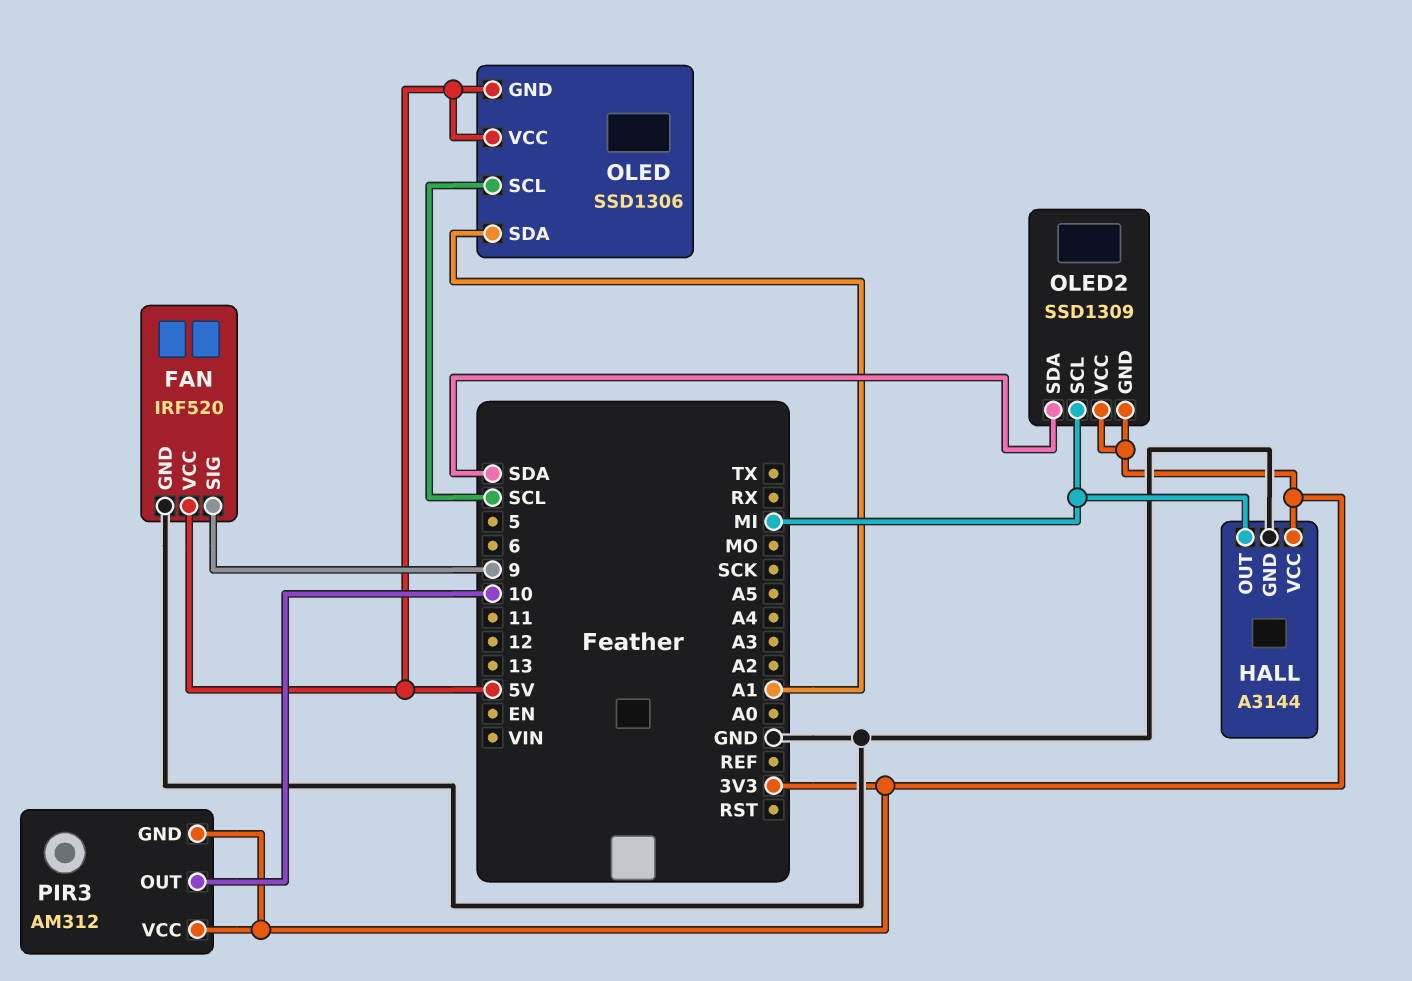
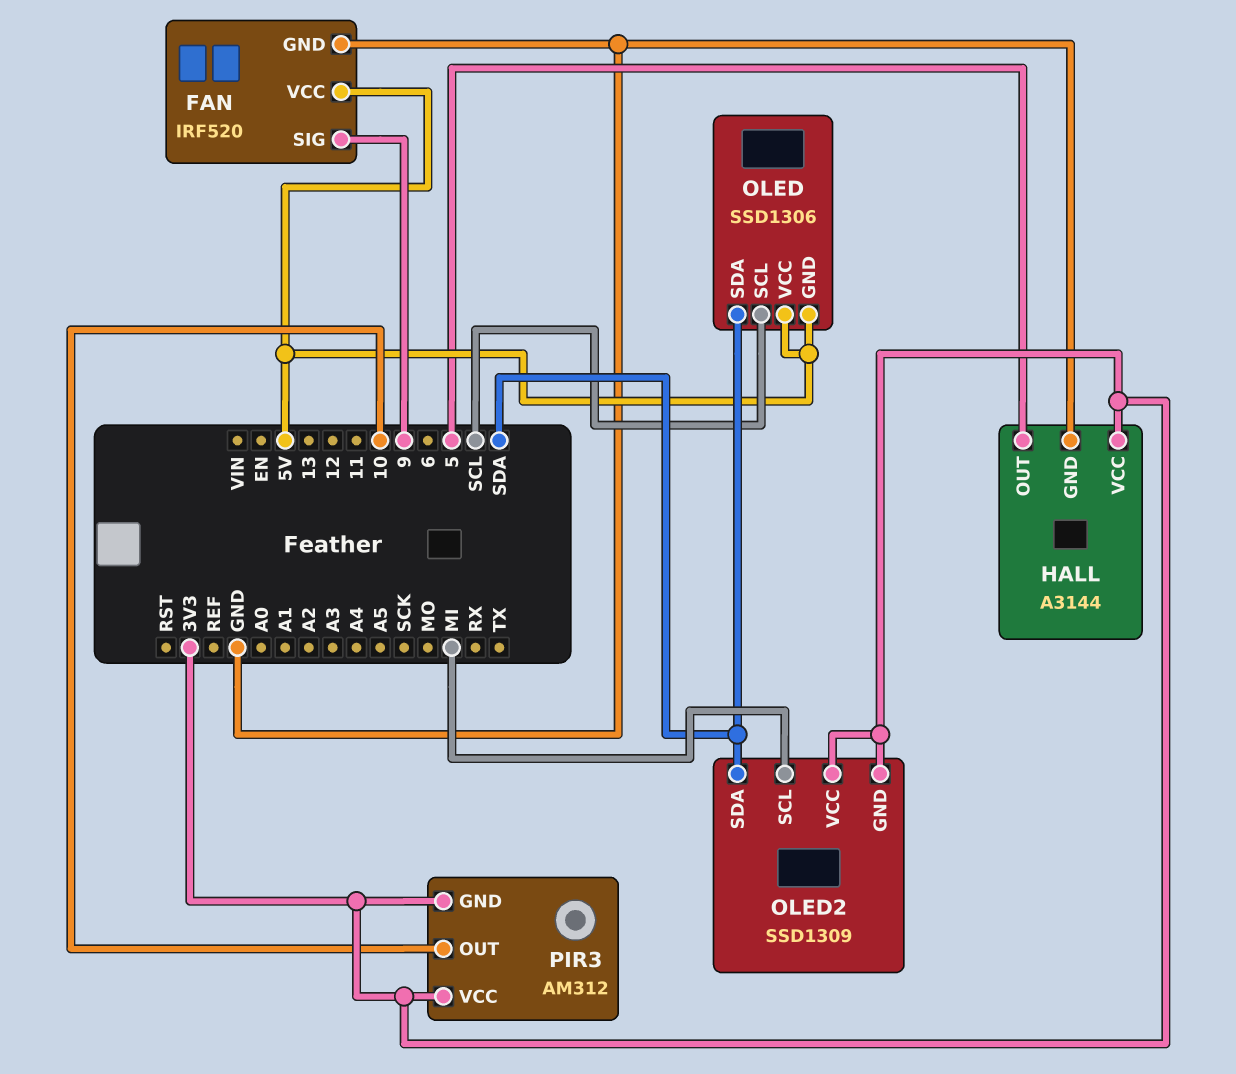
HALL pin OUT: MI -> 5
OLED pin SDA: A1 -> SDA

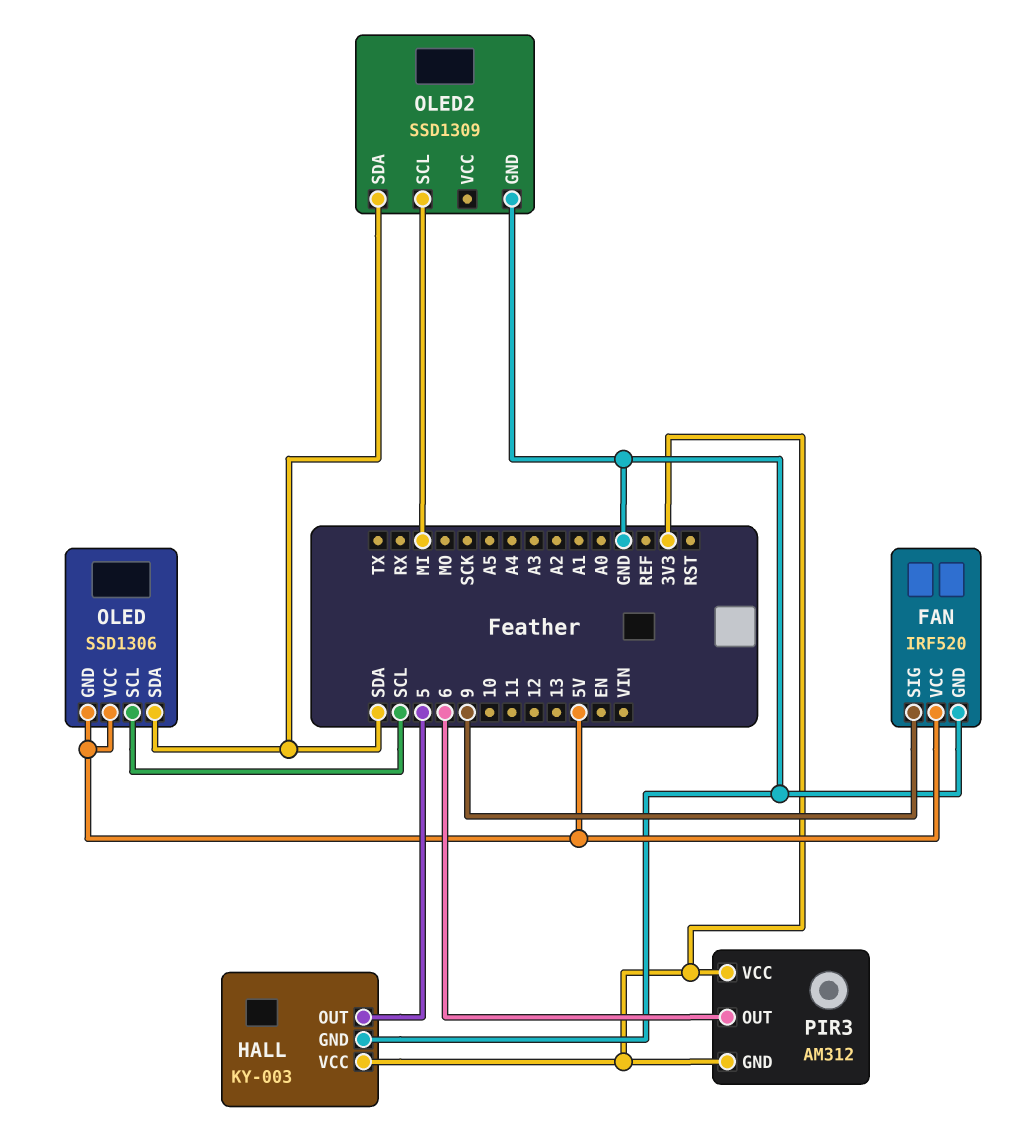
HALL: A3144 -> KY-003
OLED2 pin GND: 3V3 -> GND
OLED2 pin VCC: 3V3 -> none
PIR3 pin OUT: 10 -> 6

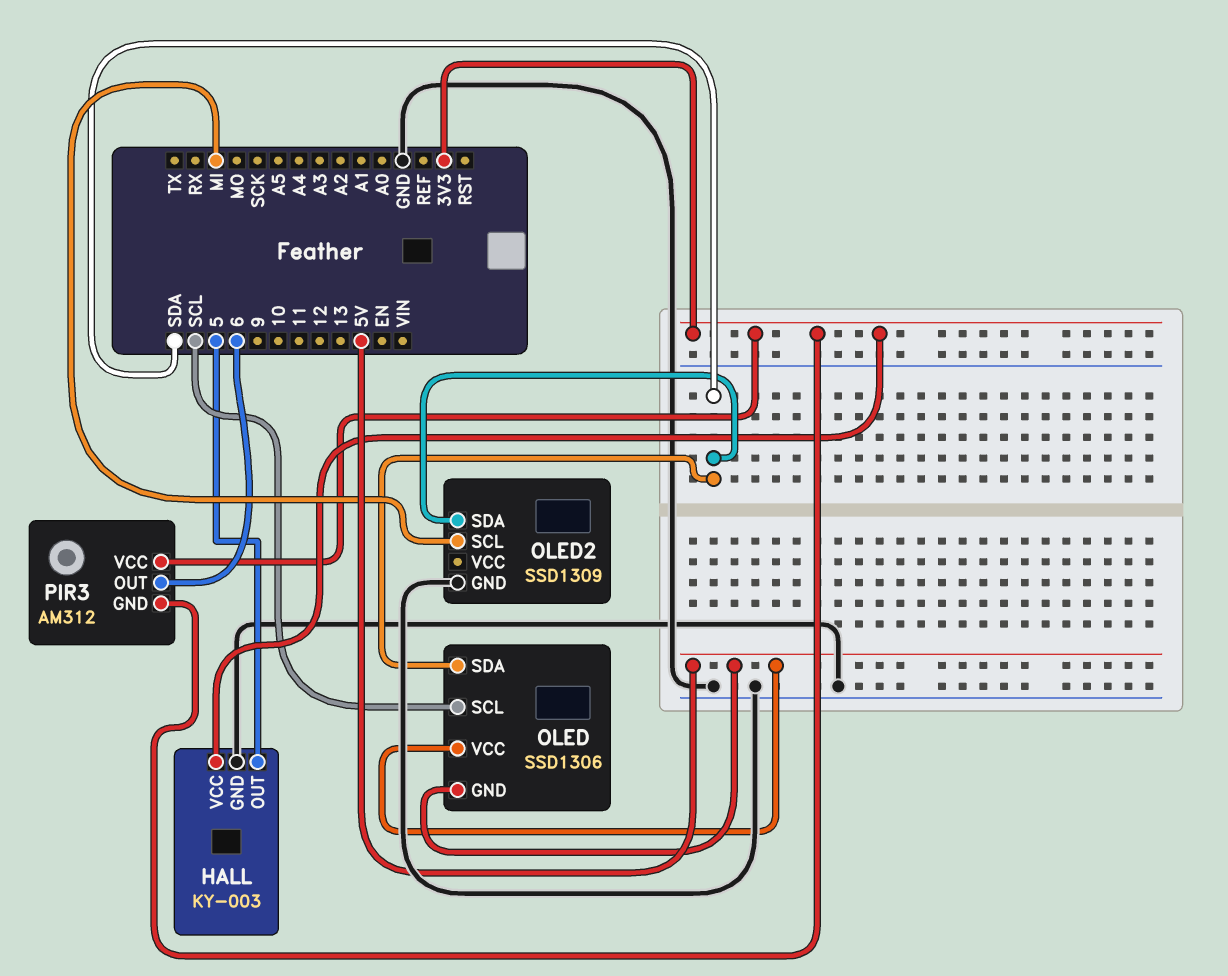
FAN: IRF520 -> none
FAN pin GND: GND -> none
FAN pin SIG: 9 -> none
FAN pin VCC: 5V -> none

